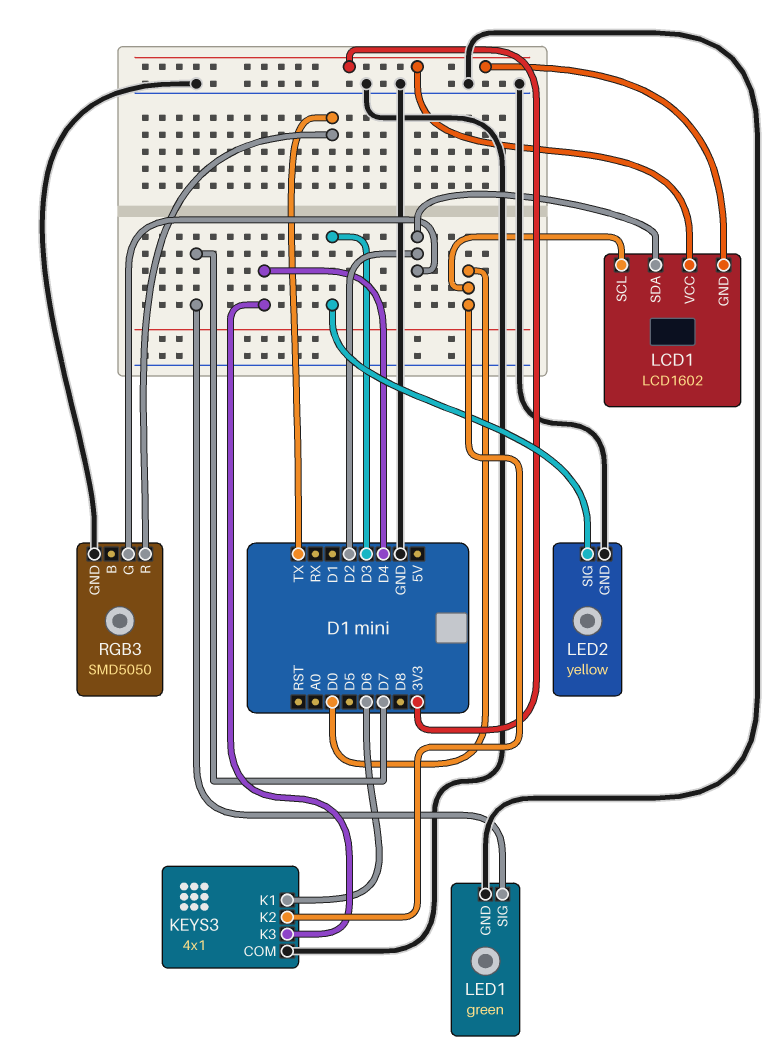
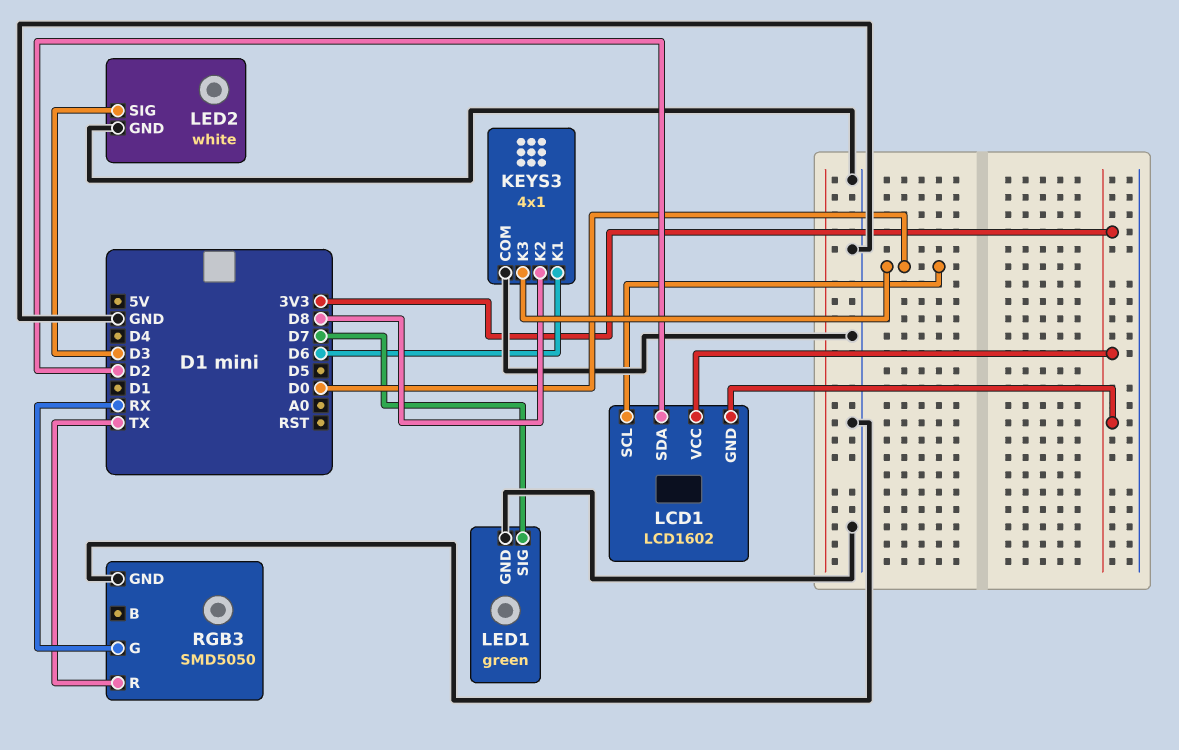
KEYS3 pin K2: D0 -> D8
KEYS3 pin K3: D4 -> D0
LED2: yellow -> white
RGB3 pin G: D2 -> RX

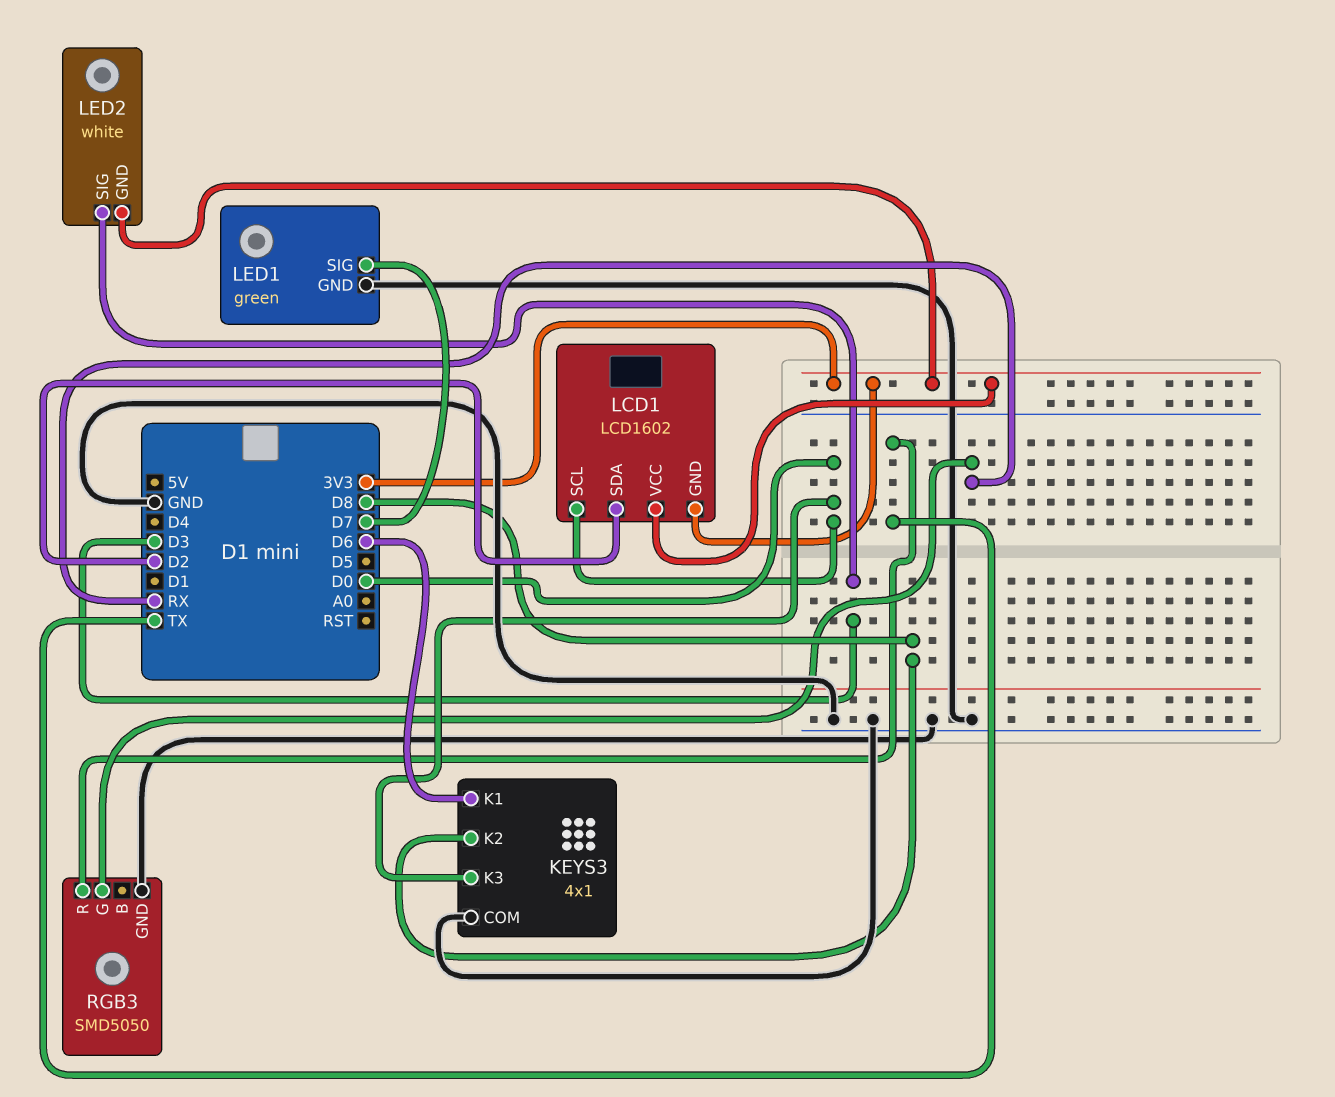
LED2 pin GND: GND -> 3V3

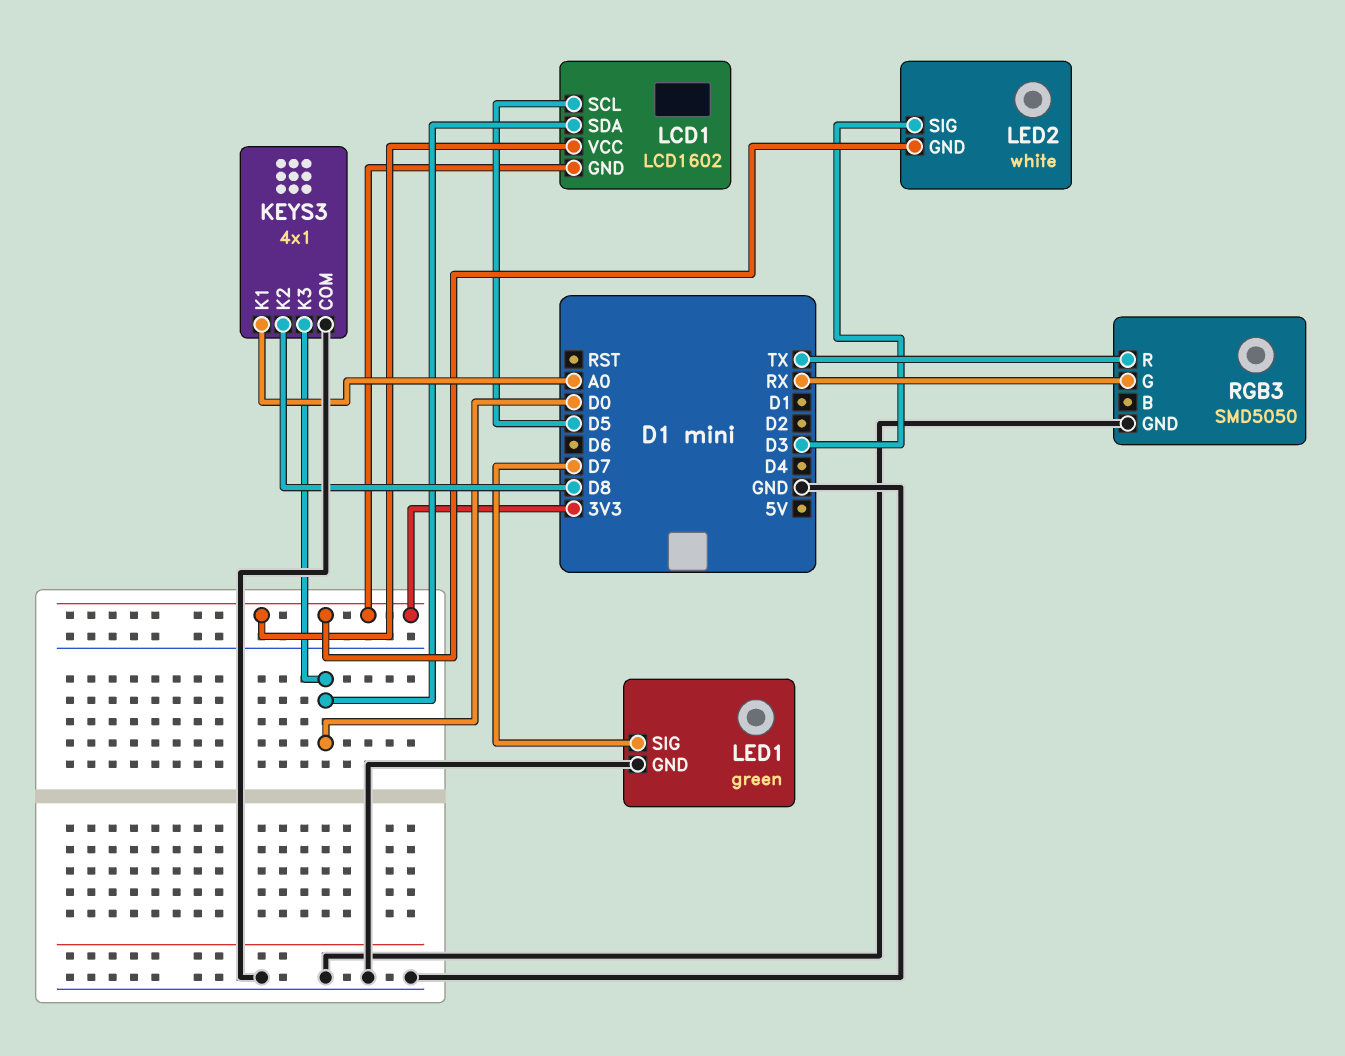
KEYS3 pin K1: D6 -> A0
LCD1 pin SCL: D0 -> D5
LCD1 pin SDA: D2 -> D0

